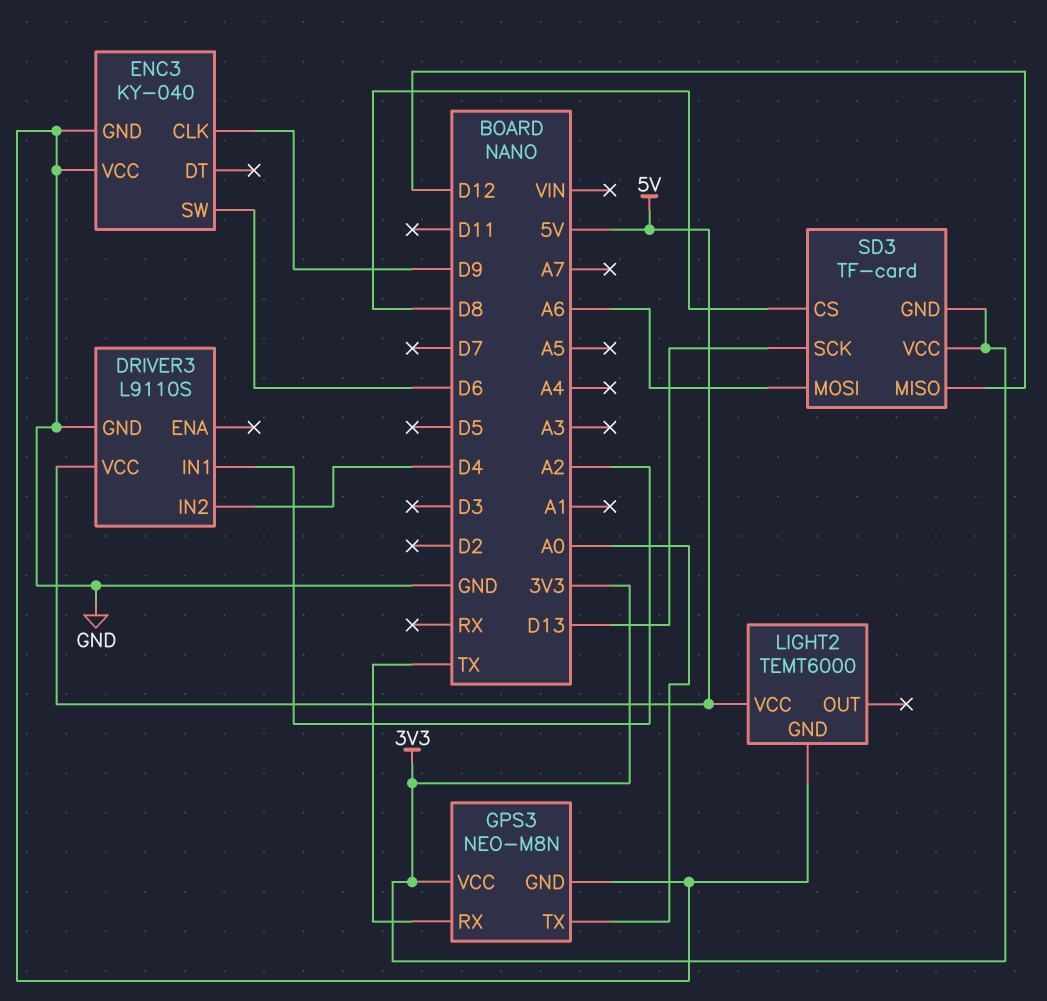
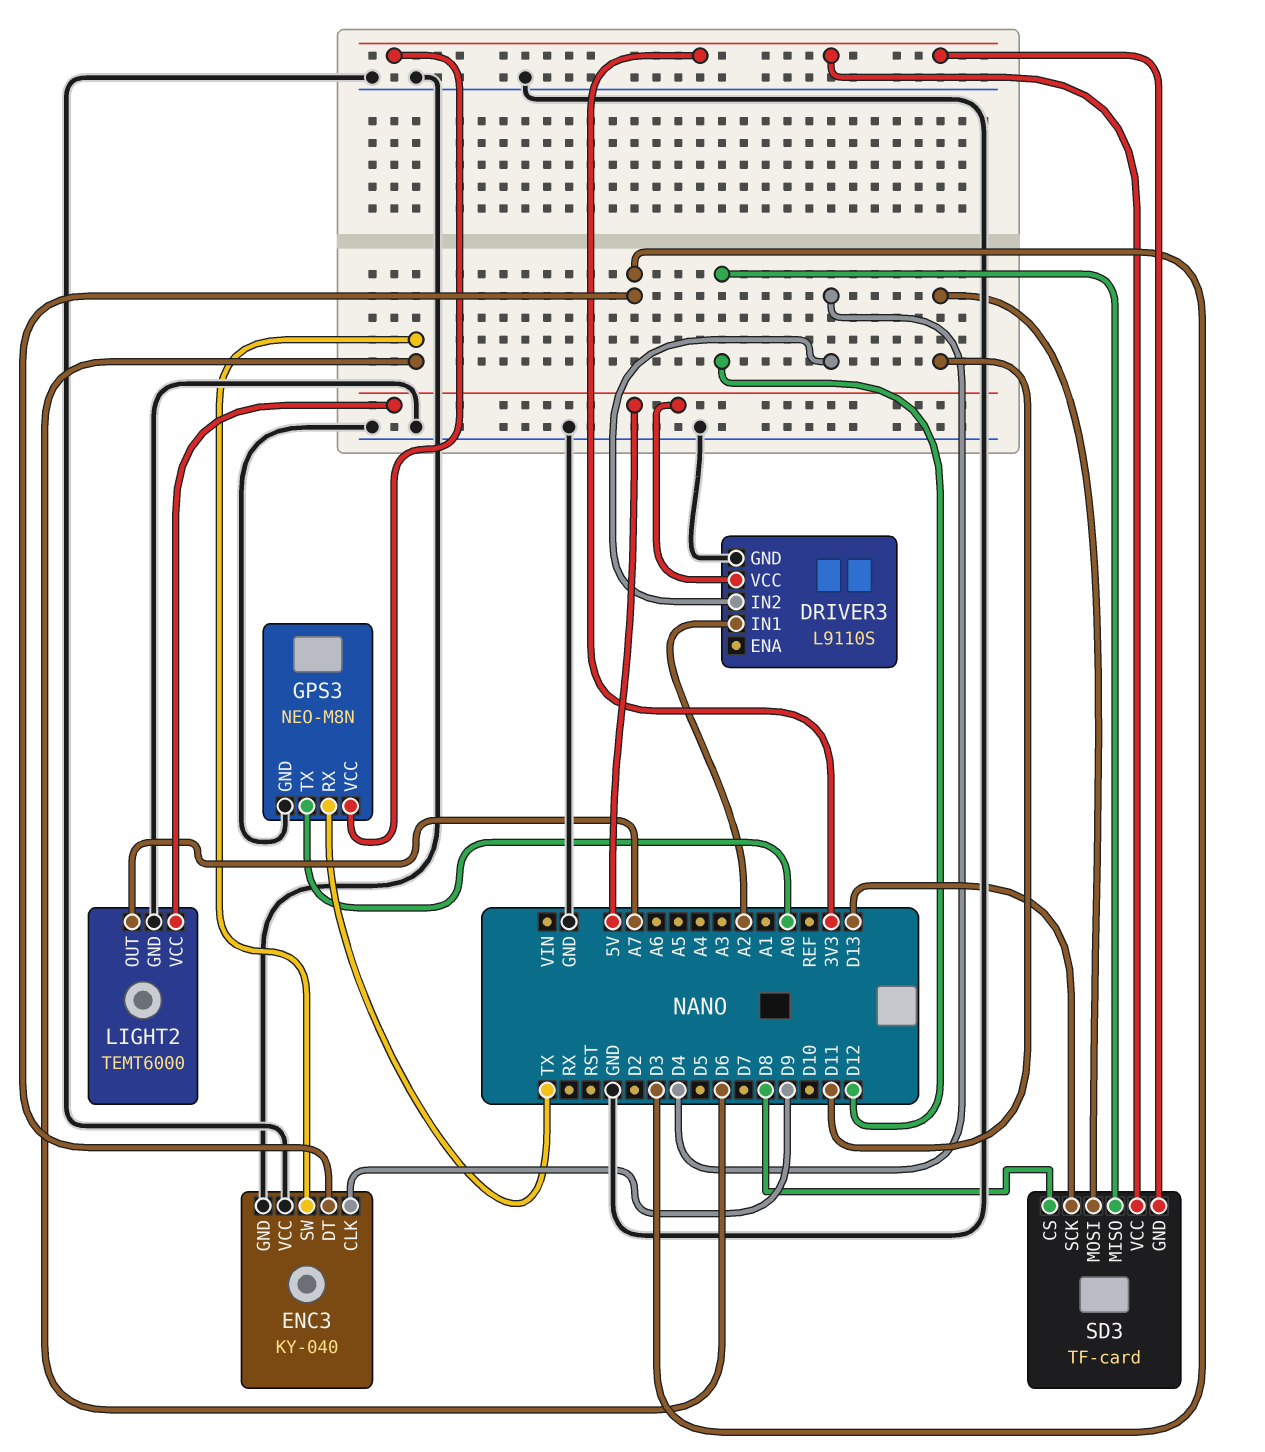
ENC3 pin DT: none -> D3
LIGHT2 pin OUT: none -> A7
SD3 pin MOSI: A6 -> D11

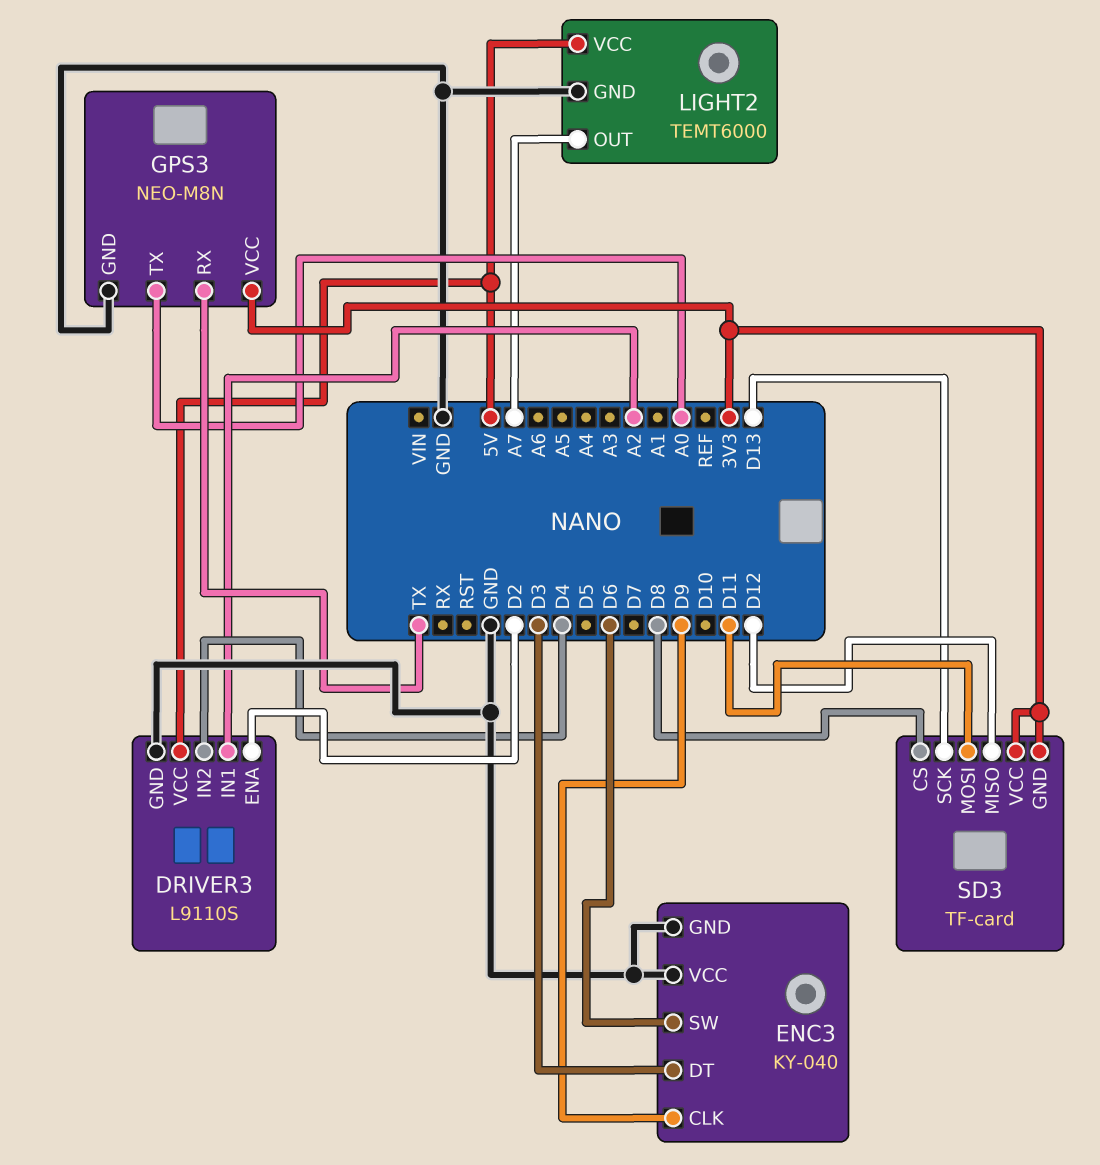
DRIVER3 pin ENA: none -> D2

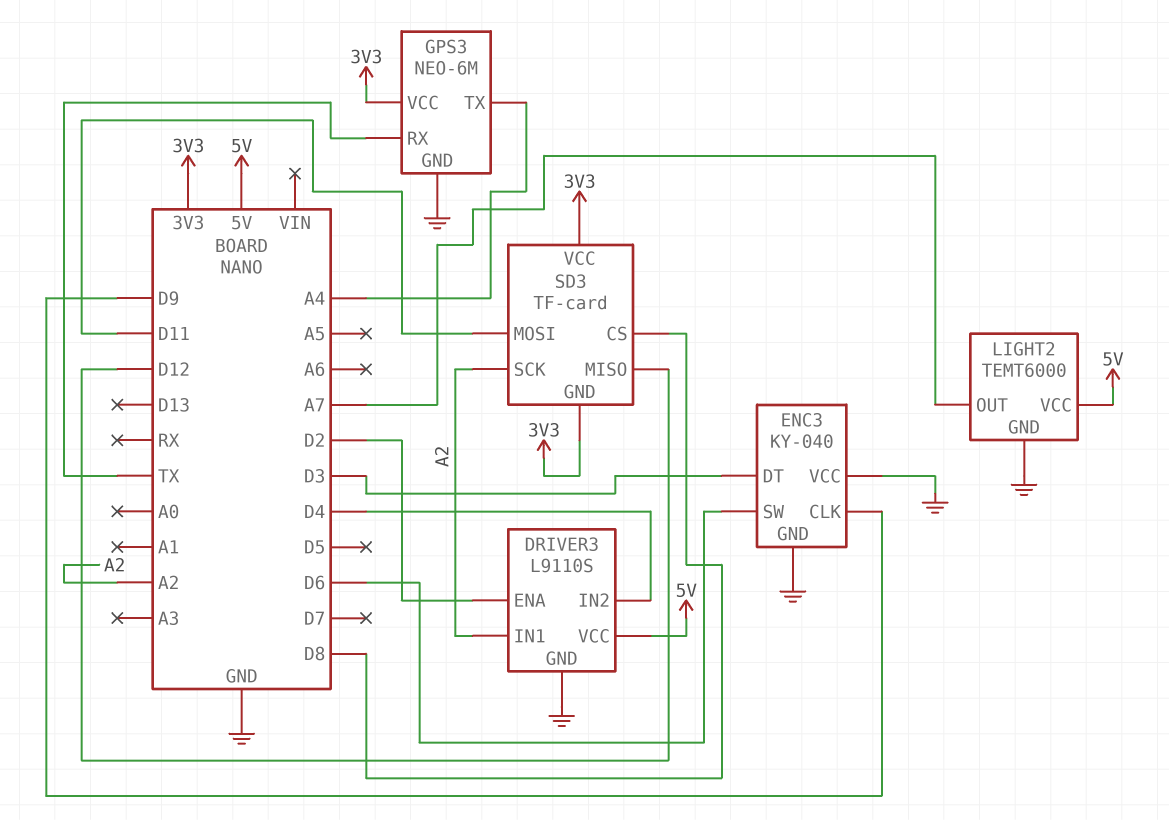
GPS3: NEO-M8N -> NEO-6M
GPS3 pin TX: A0 -> A4
SD3 pin SCK: D13 -> A2

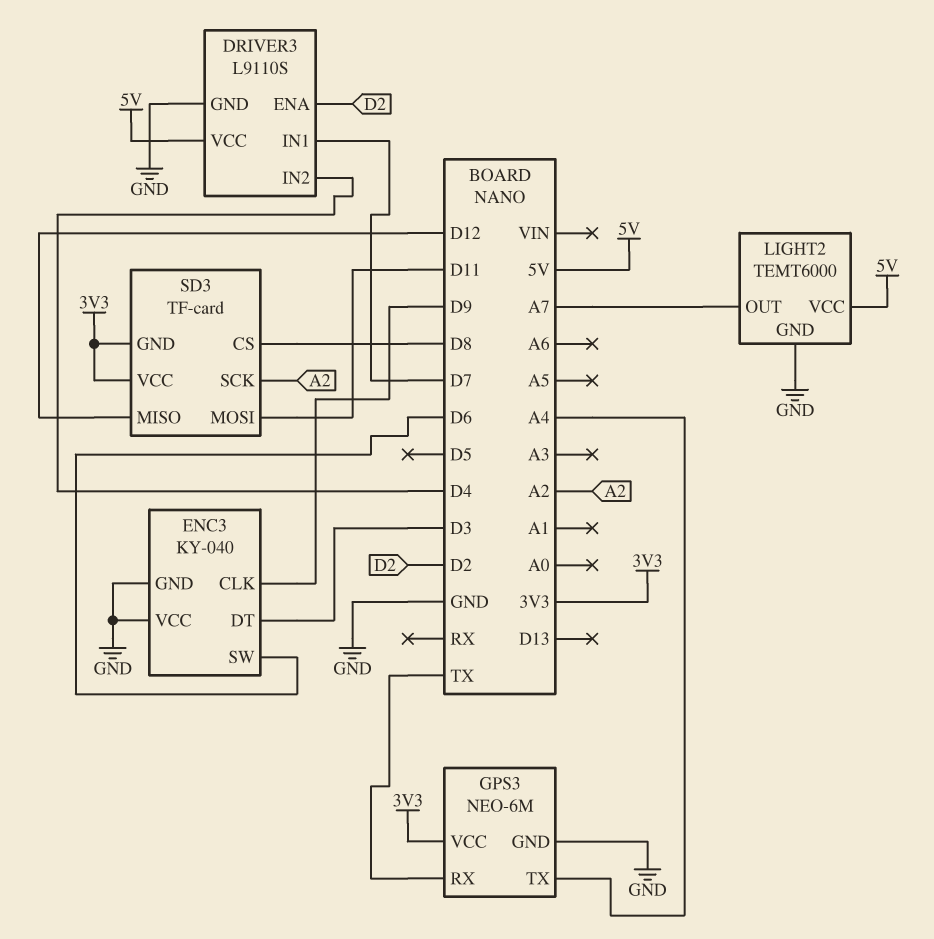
DRIVER3 pin IN1: A2 -> D7

